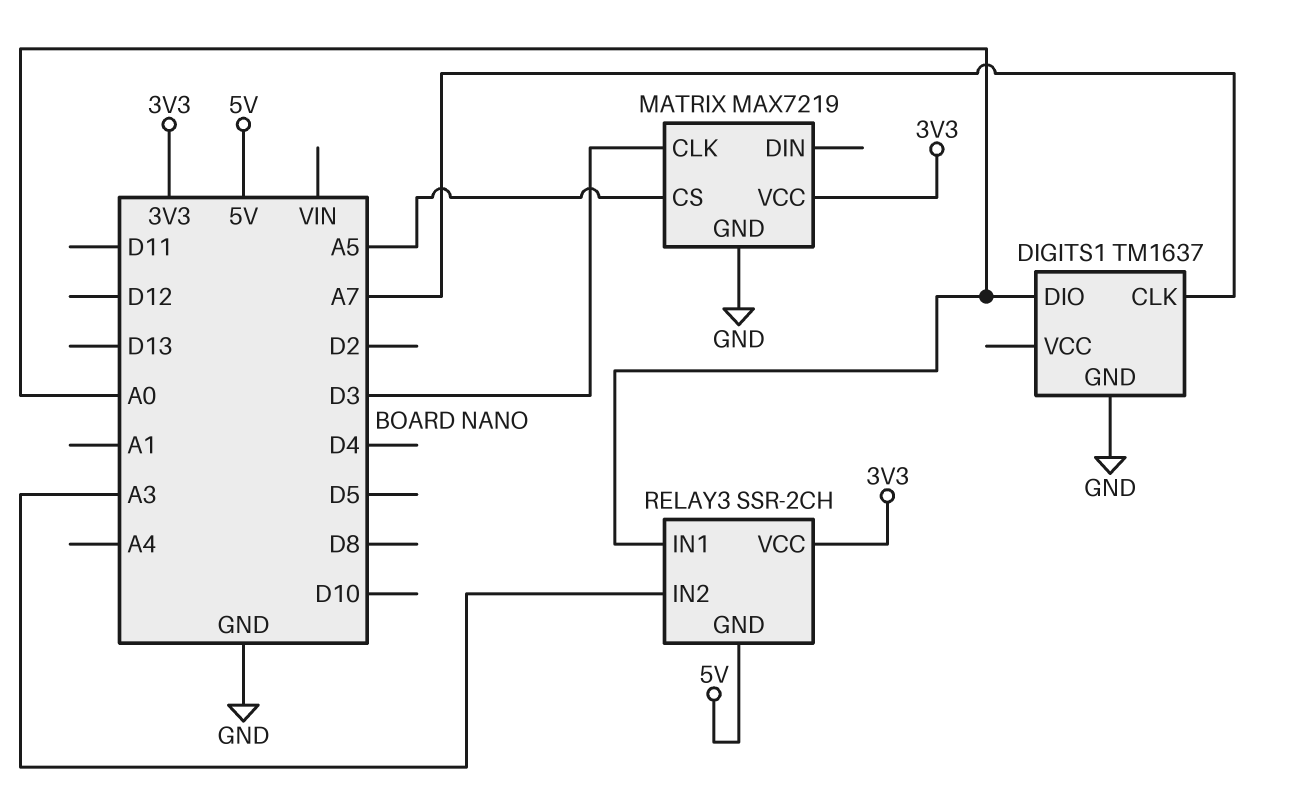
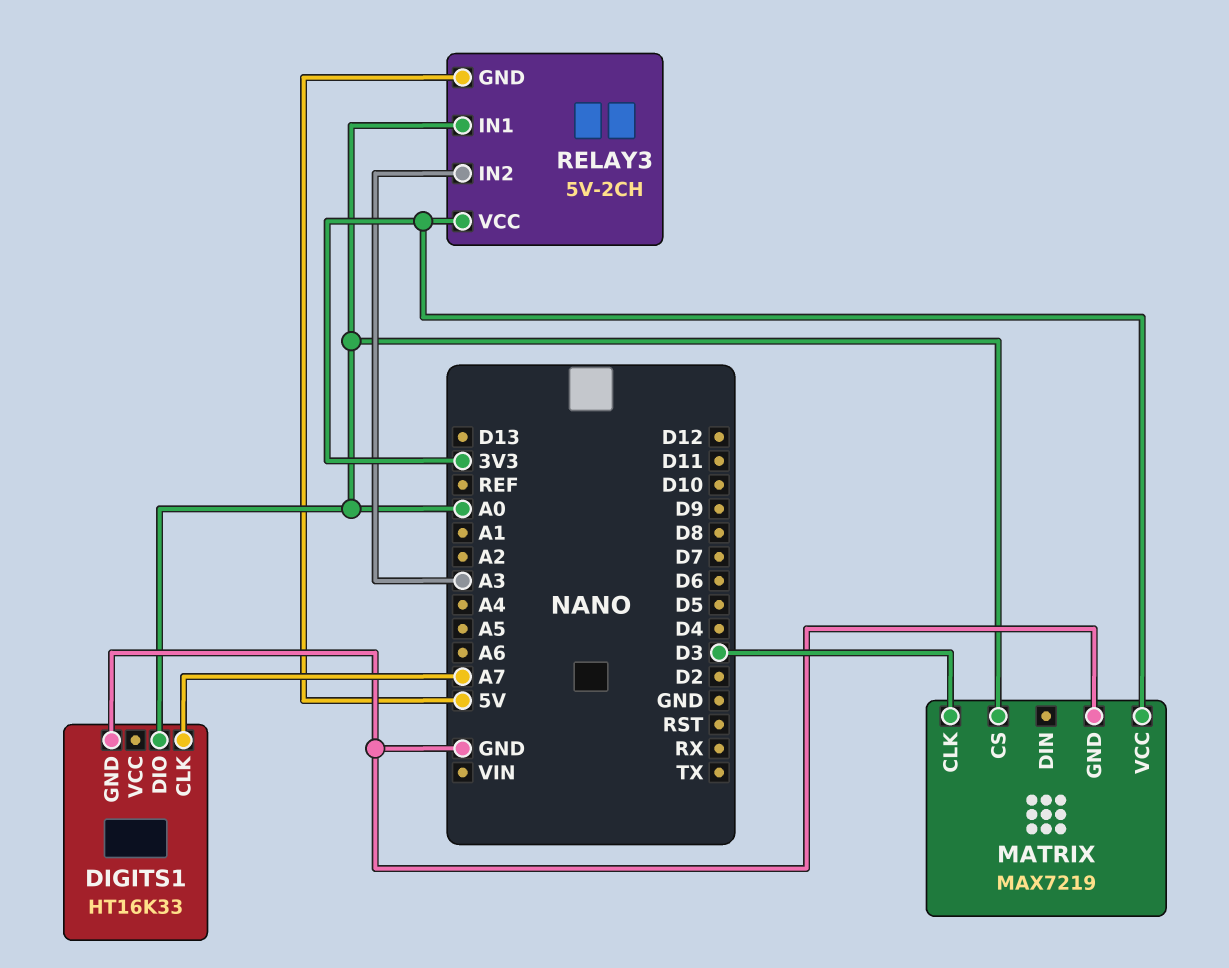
DIGITS1: TM1637 -> HT16K33
MATRIX pin CS: A5 -> A0
RELAY3: SSR-2CH -> 5V-2CH

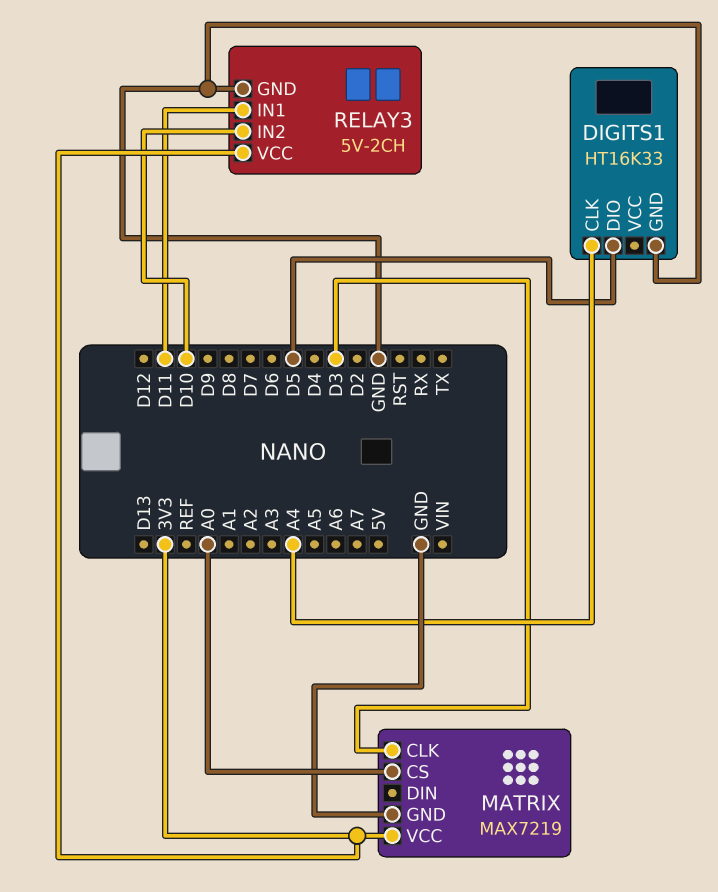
DIGITS1 pin CLK: A7 -> A4
DIGITS1 pin DIO: A0 -> D5
RELAY3 pin GND: 5V -> GND
RELAY3 pin IN1: A0 -> D11
RELAY3 pin IN2: A3 -> D10

